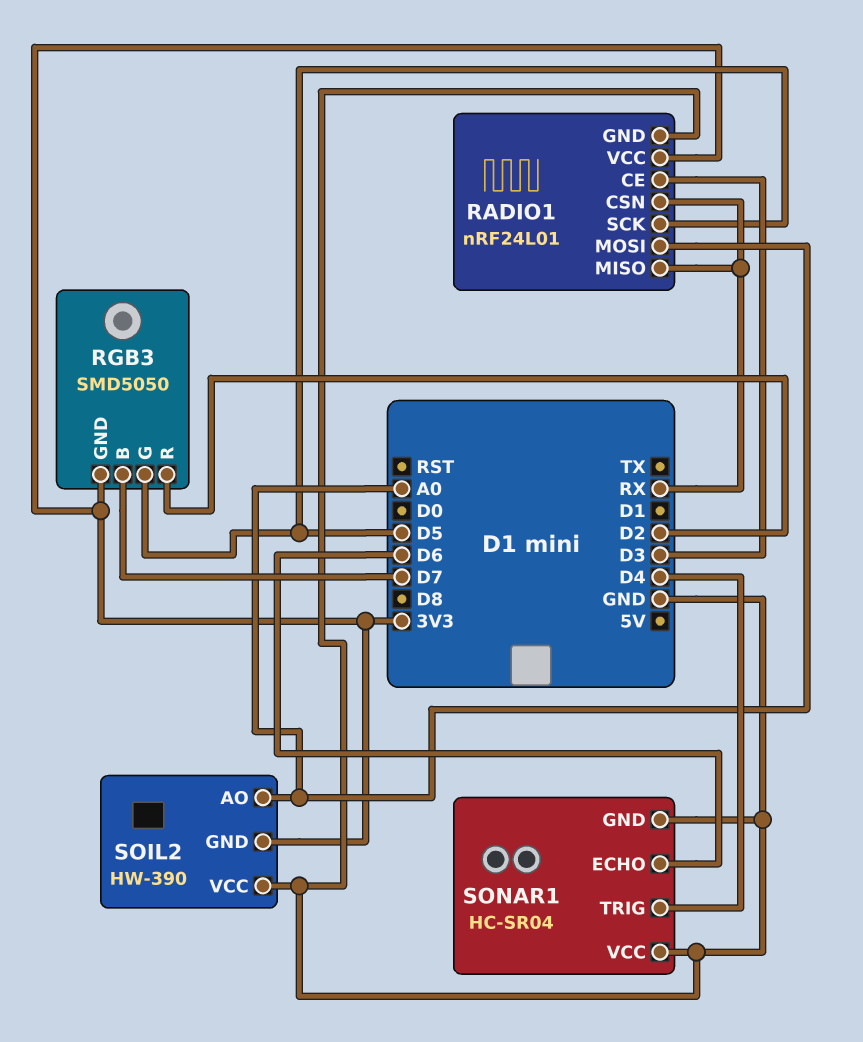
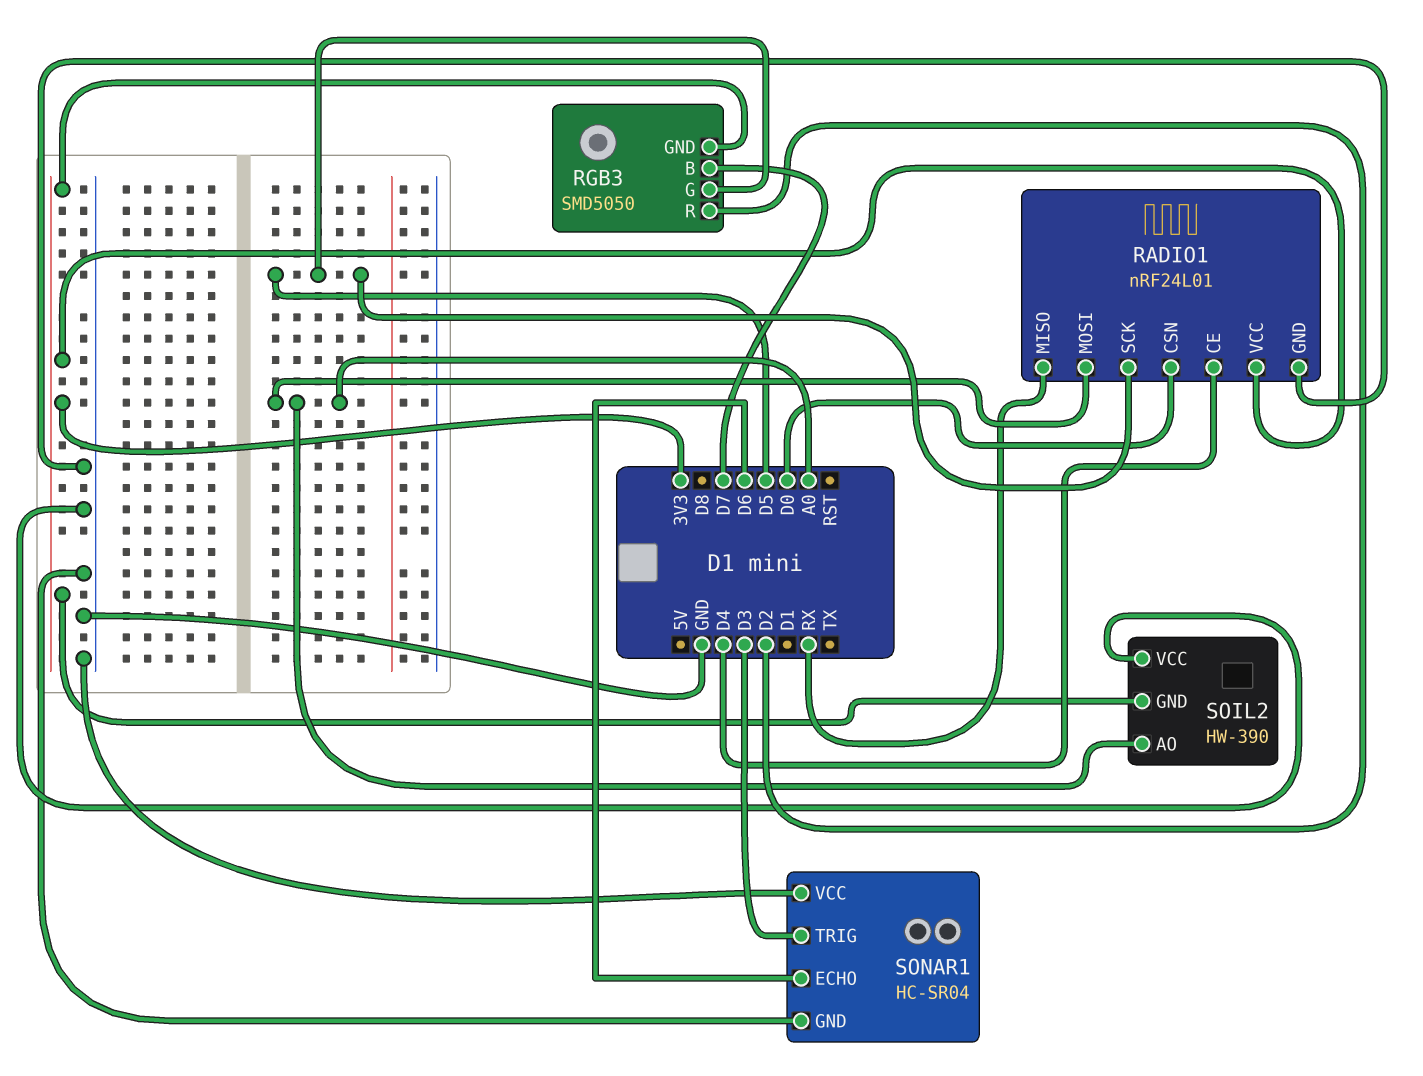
RADIO1 pin CE: D3 -> D4
RADIO1 pin CSN: RX -> D0
SONAR1 pin TRIG: D4 -> D3

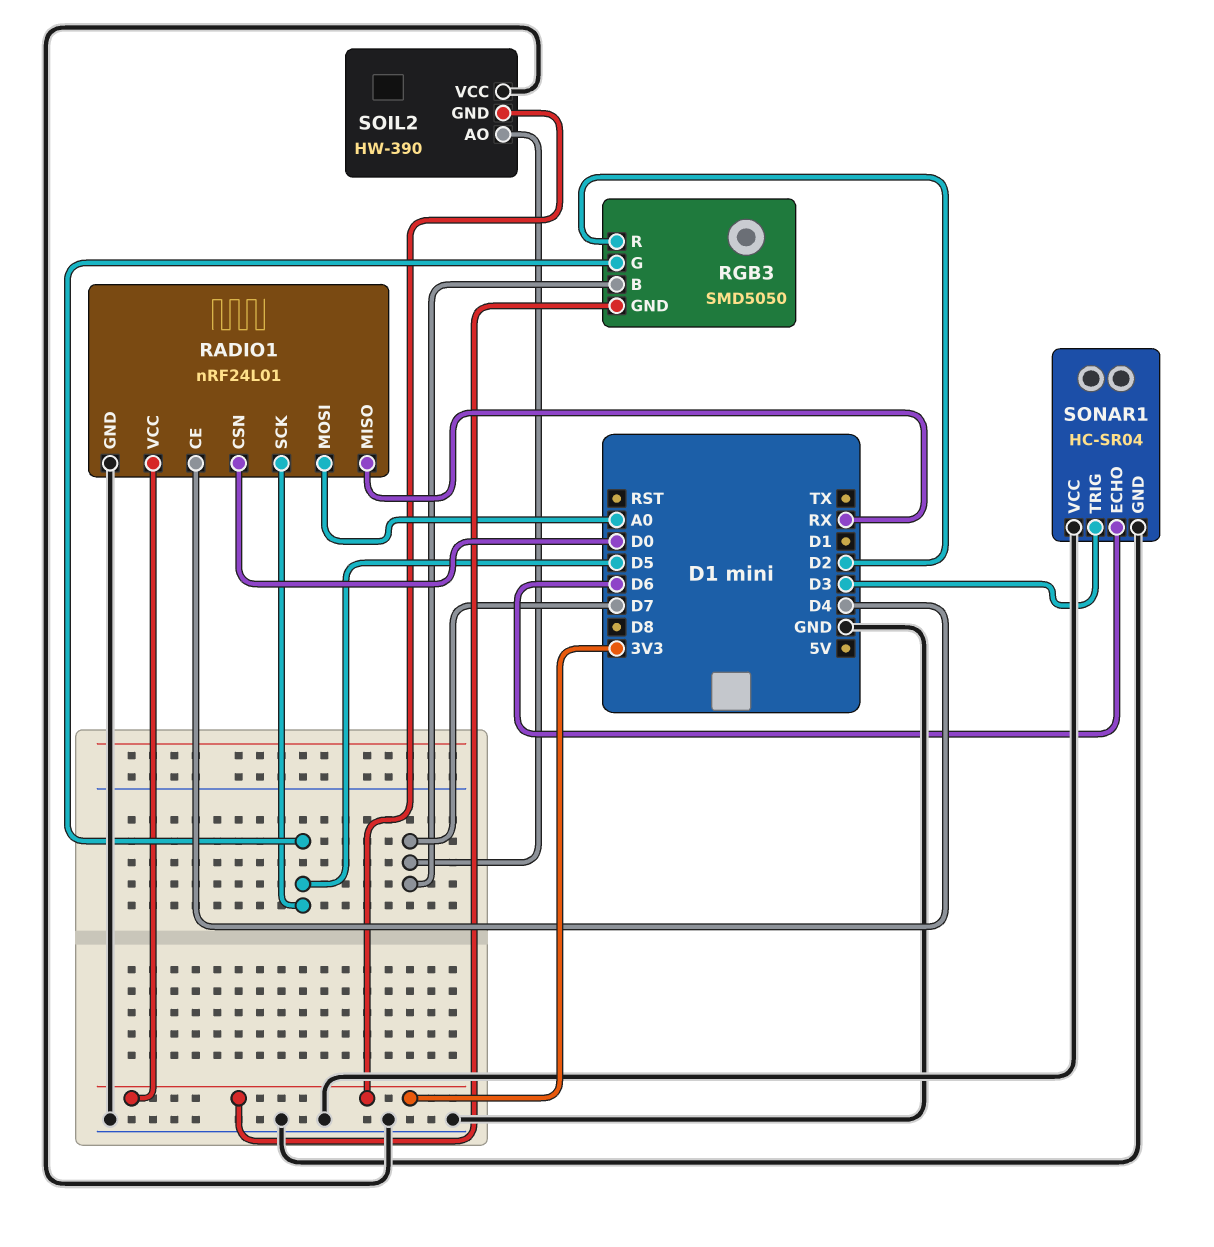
SOIL2 pin AO: A0 -> D7

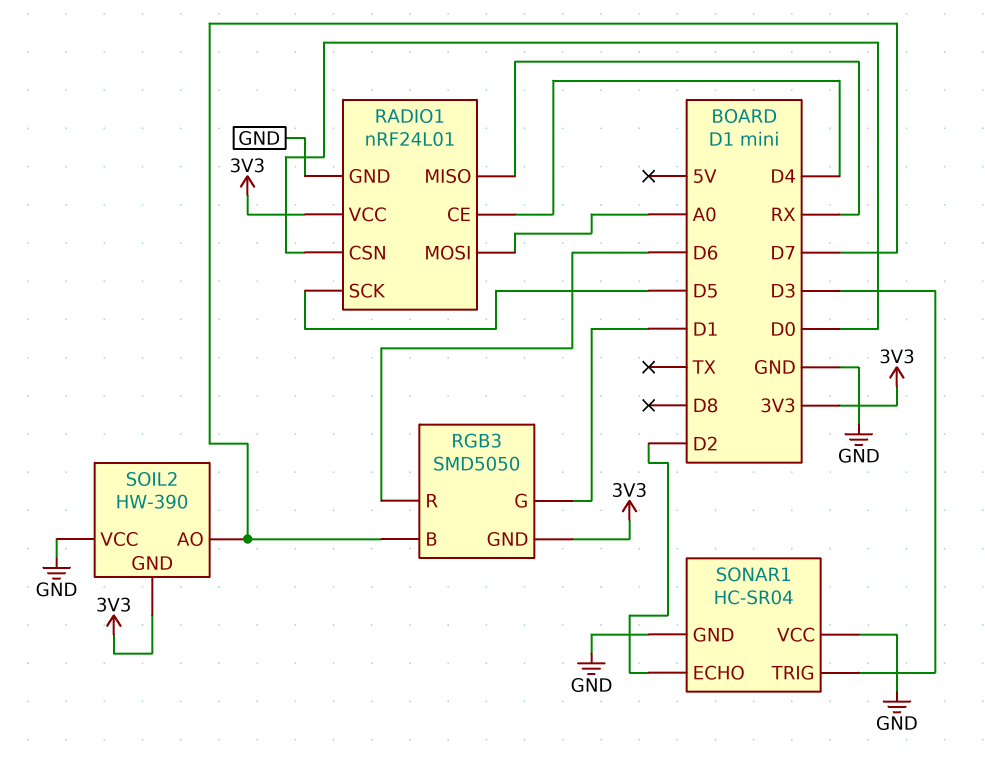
RGB3 pin G: D5 -> D1
RGB3 pin R: D2 -> D6
SONAR1 pin ECHO: D6 -> D2

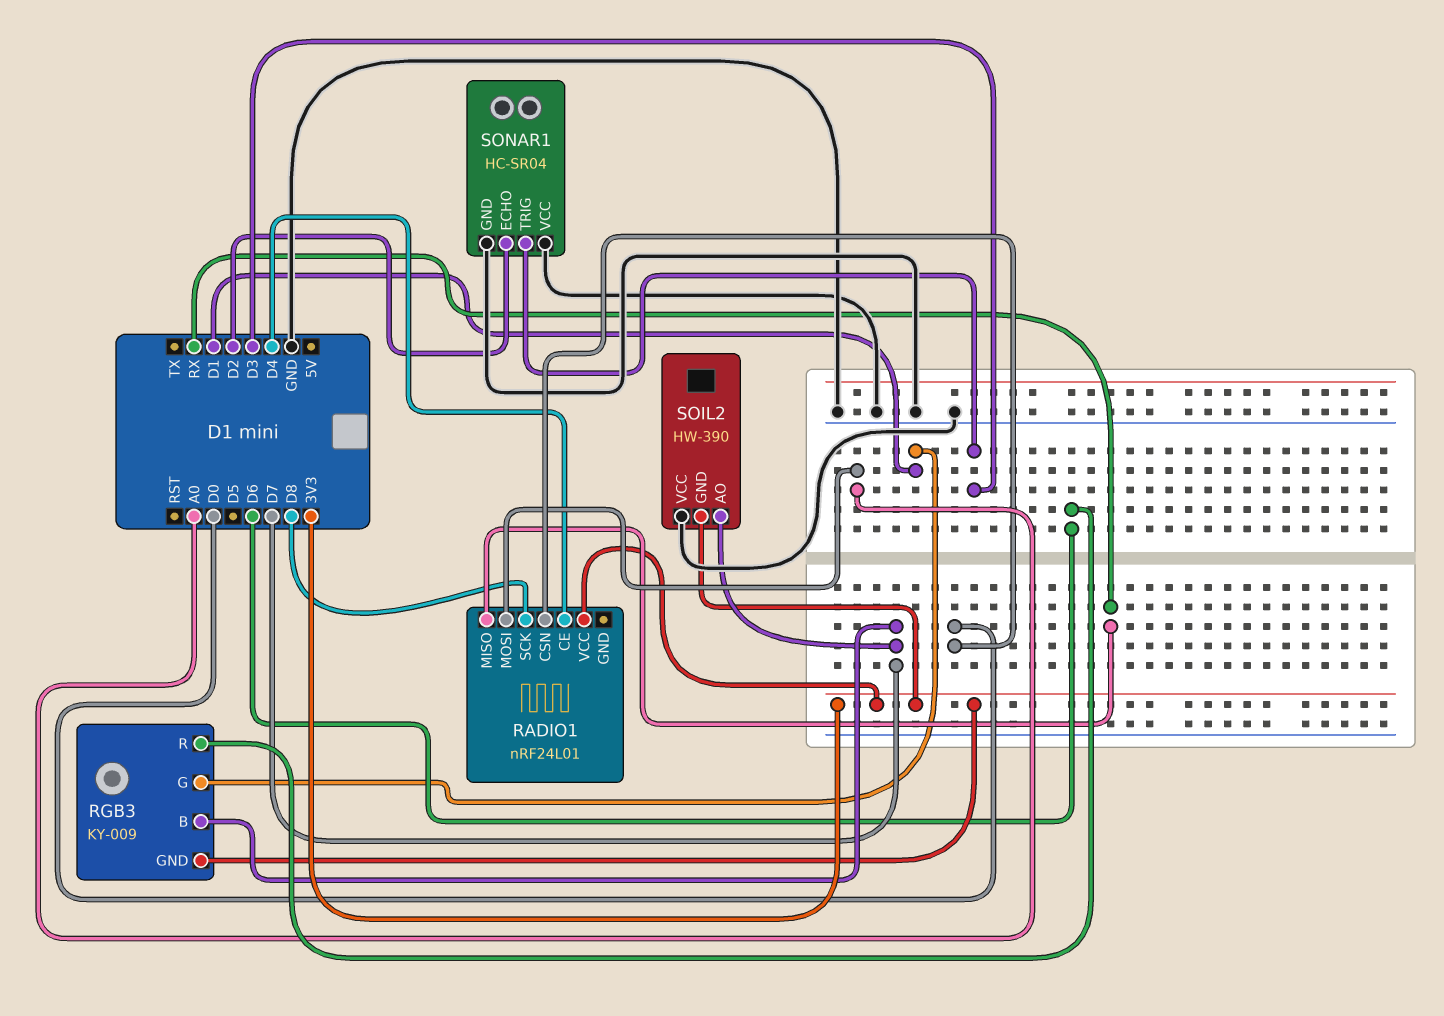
RADIO1 pin GND: GND -> none
RADIO1 pin SCK: D5 -> D8
RGB3: SMD5050 -> KY-009

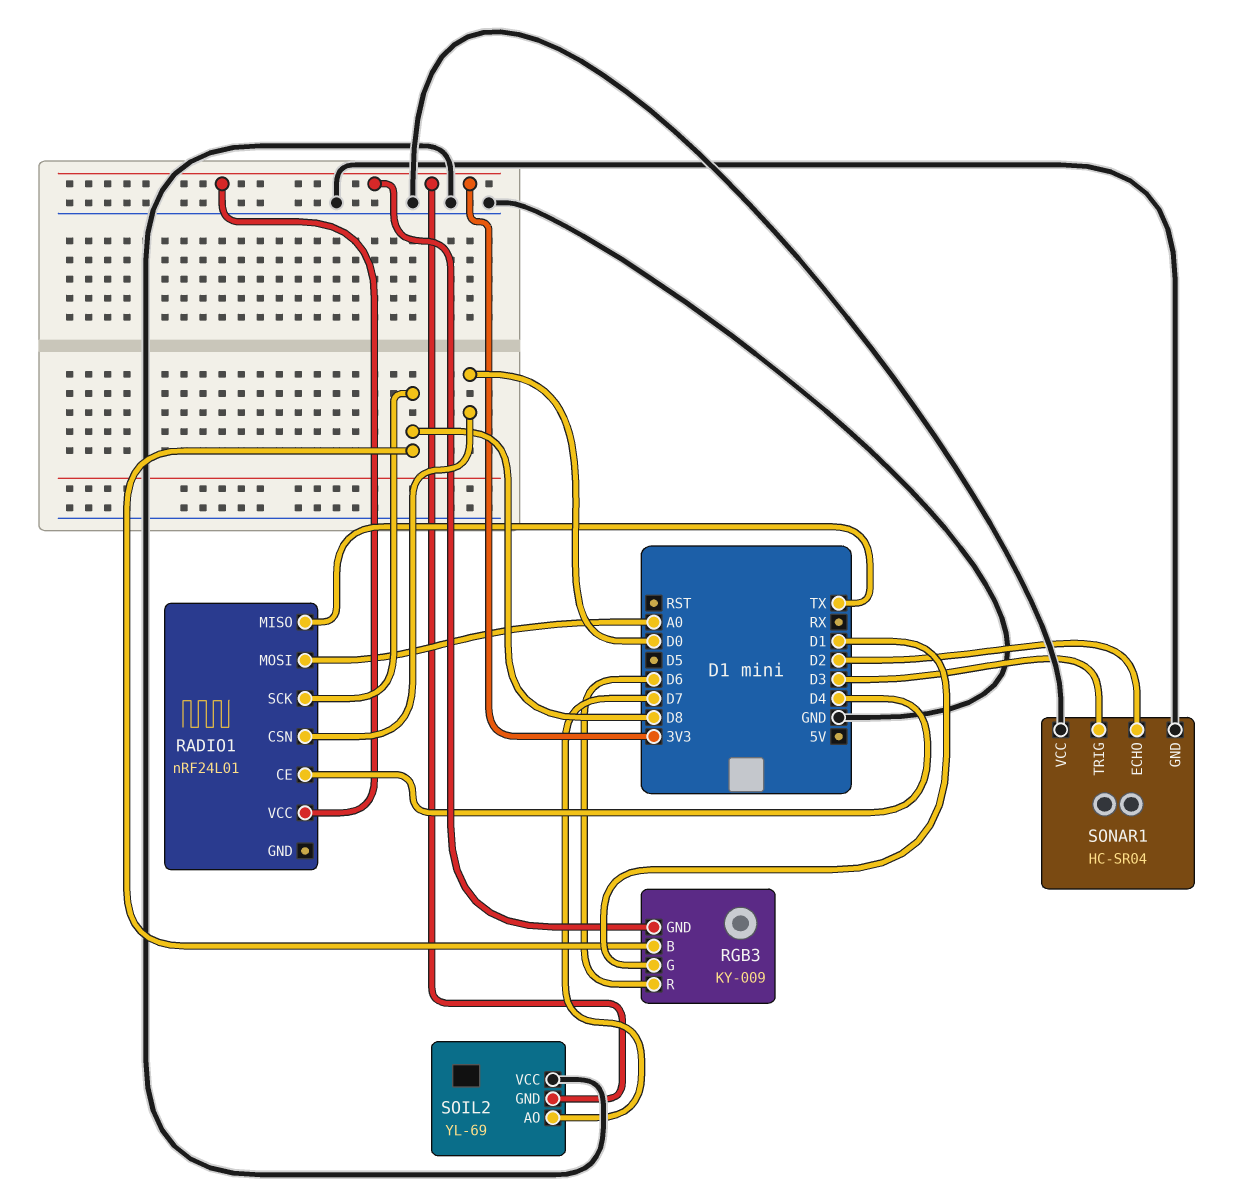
RADIO1 pin MISO: RX -> TX
RGB3 pin B: D7 -> D8
SOIL2: HW-390 -> YL-69

